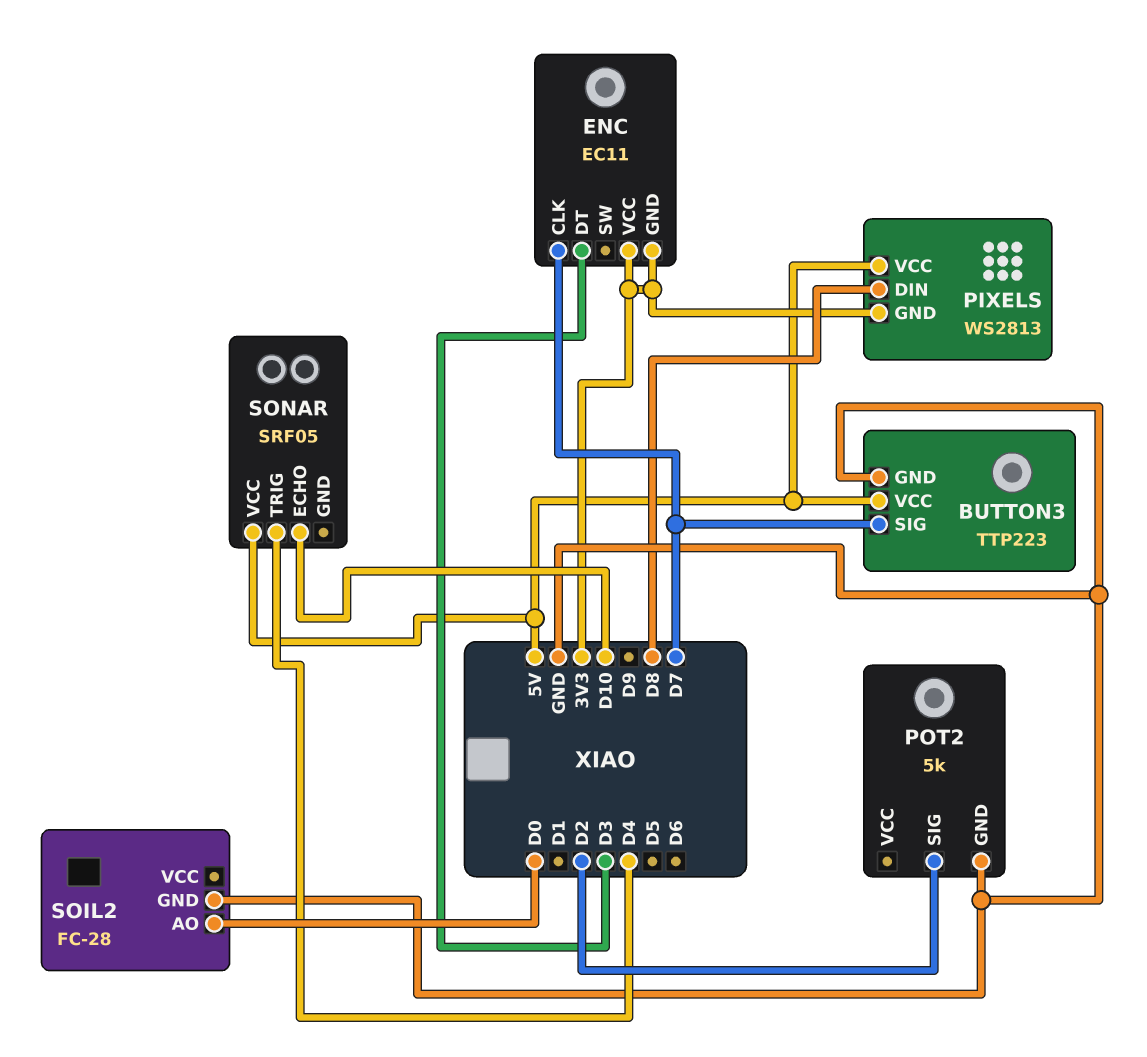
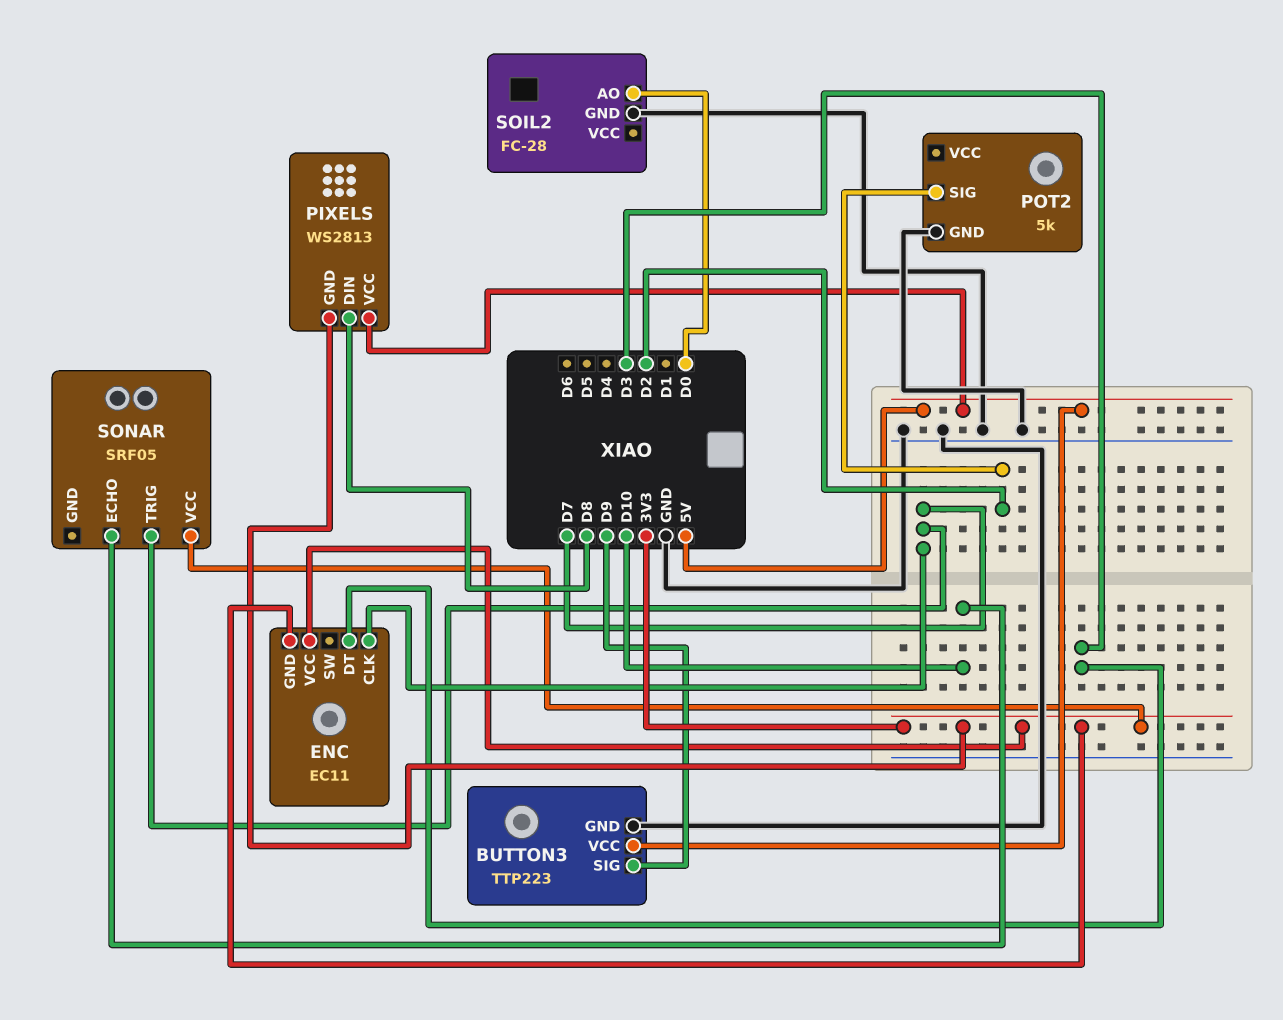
BUTTON3 pin SIG: D7 -> D9
SONAR pin TRIG: D4 -> D7
SONAR pin VCC: 5V -> 3V3

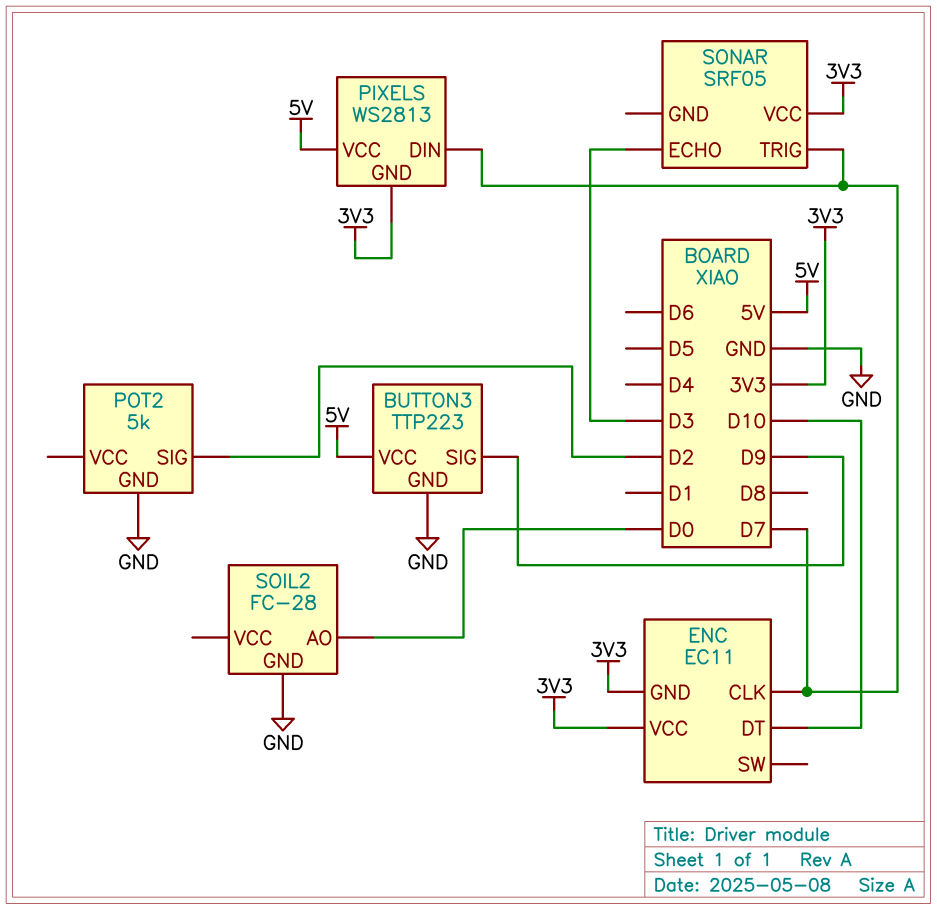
ENC pin DT: D3 -> D10
PIXELS pin DIN: D8 -> D7
SONAR pin ECHO: D10 -> D3

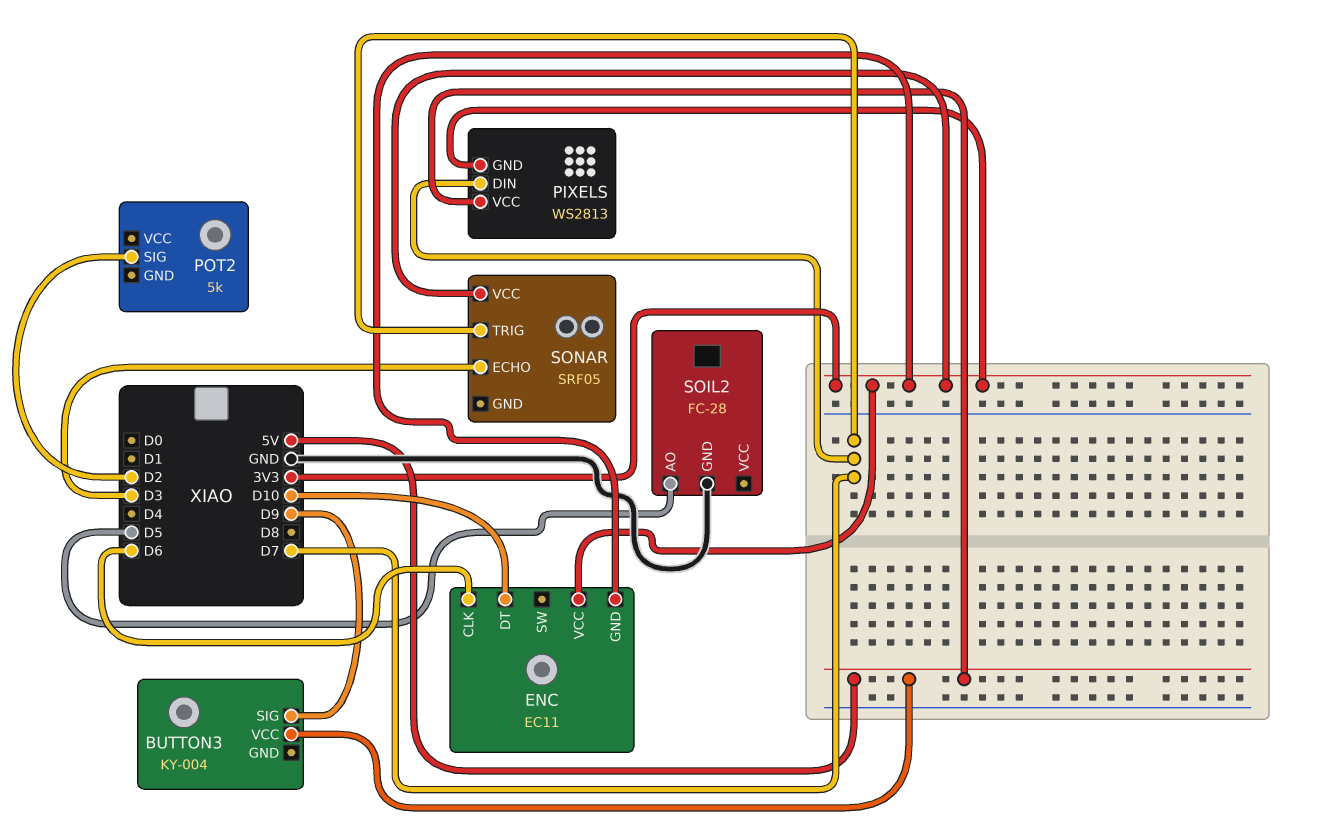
BUTTON3: TTP223 -> KY-004
BUTTON3 pin GND: GND -> none
ENC pin CLK: D7 -> D6
POT2 pin GND: GND -> none
SOIL2 pin AO: D0 -> D5

